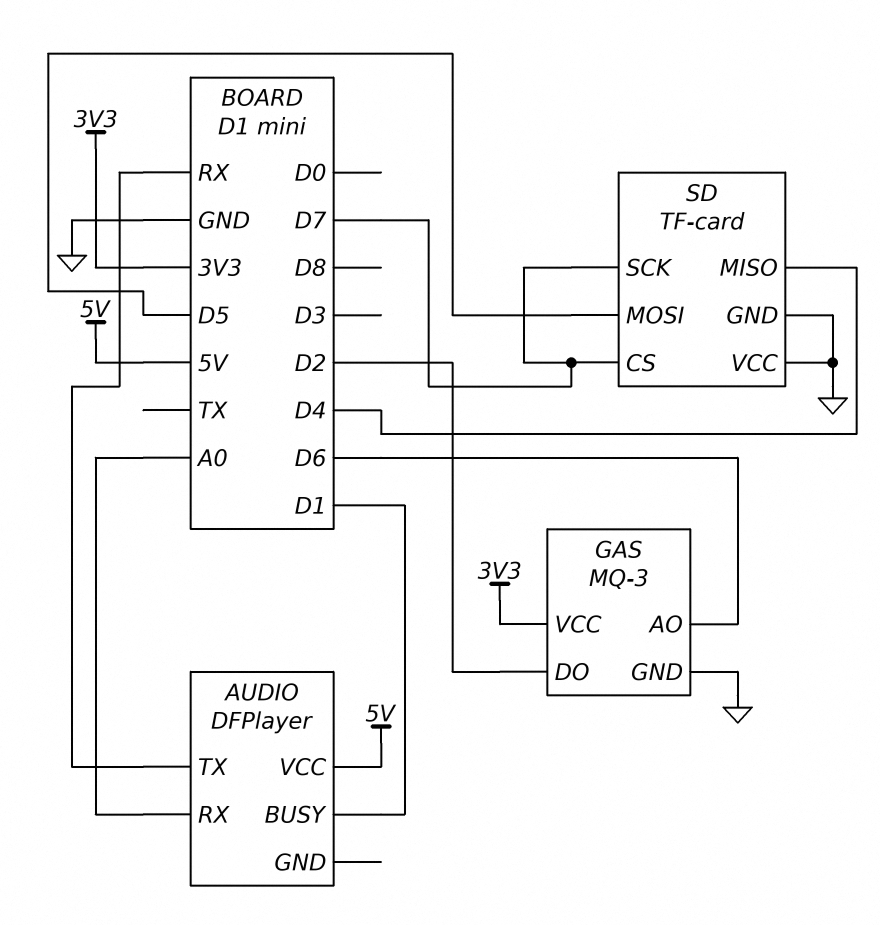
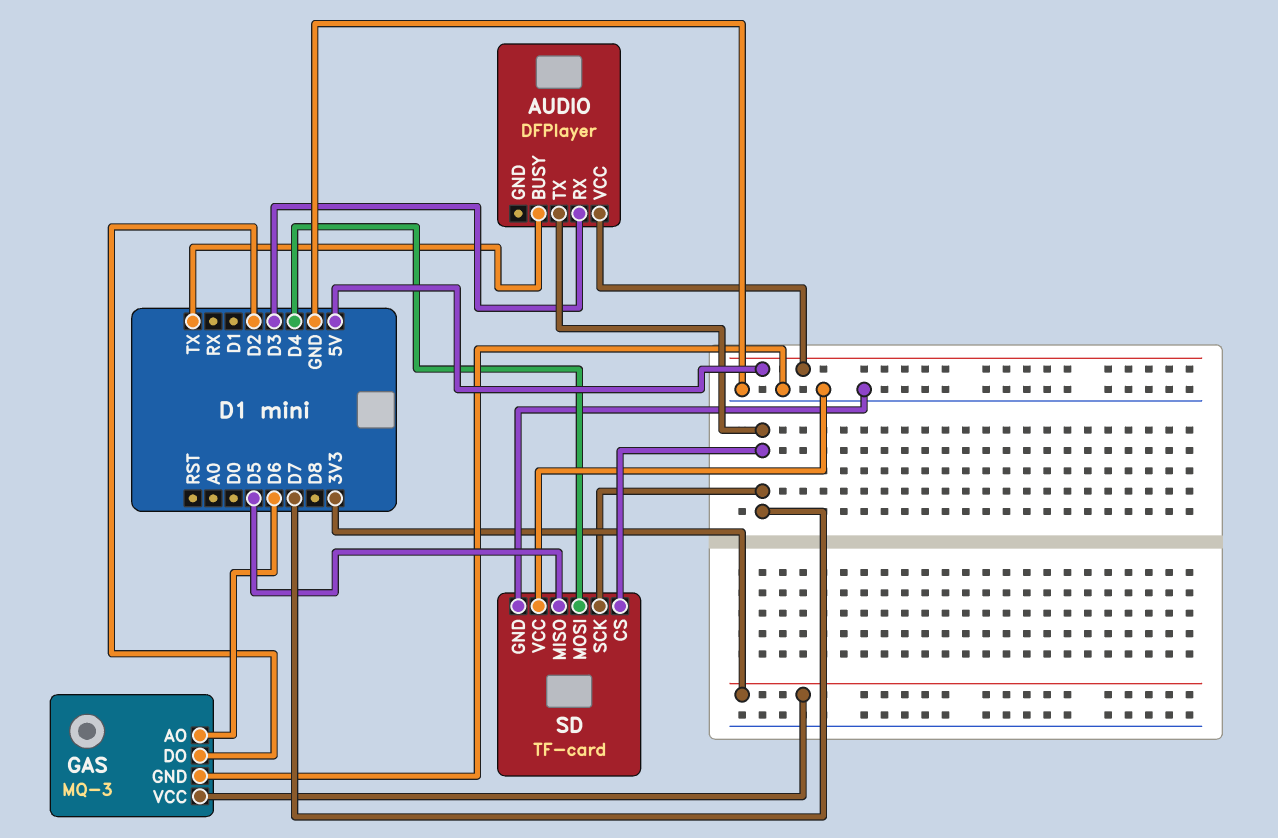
AUDIO pin BUSY: D1 -> TX
AUDIO pin RX: A0 -> D3
AUDIO pin TX: RX -> D7
SD pin MISO: D4 -> D5
SD pin MOSI: D5 -> D4

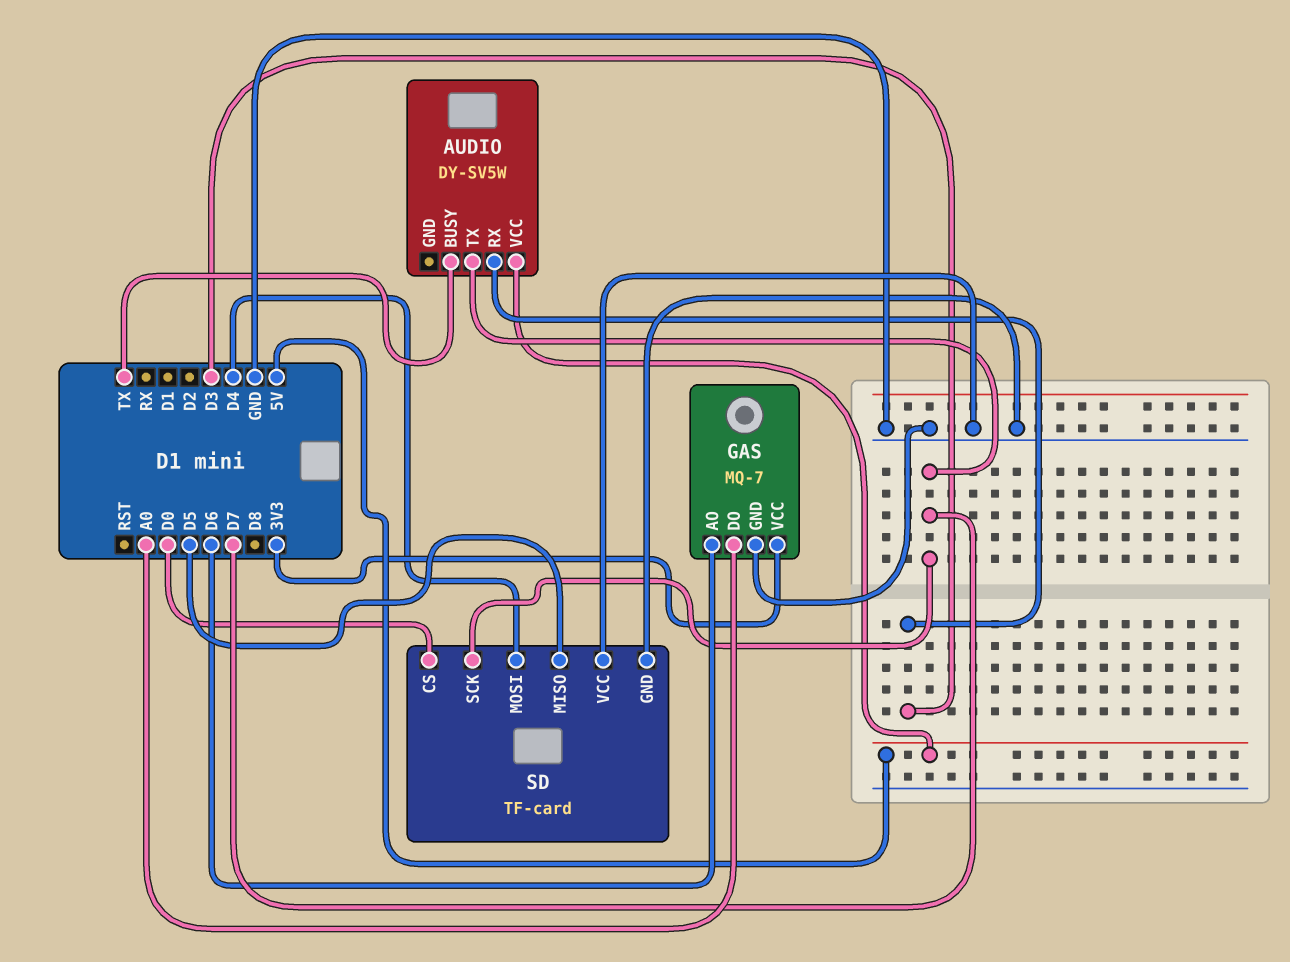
AUDIO: DFPlayer -> DY-SV5W
GAS: MQ-3 -> MQ-7
GAS pin DO: D2 -> A0
SD pin CS: D7 -> D0

